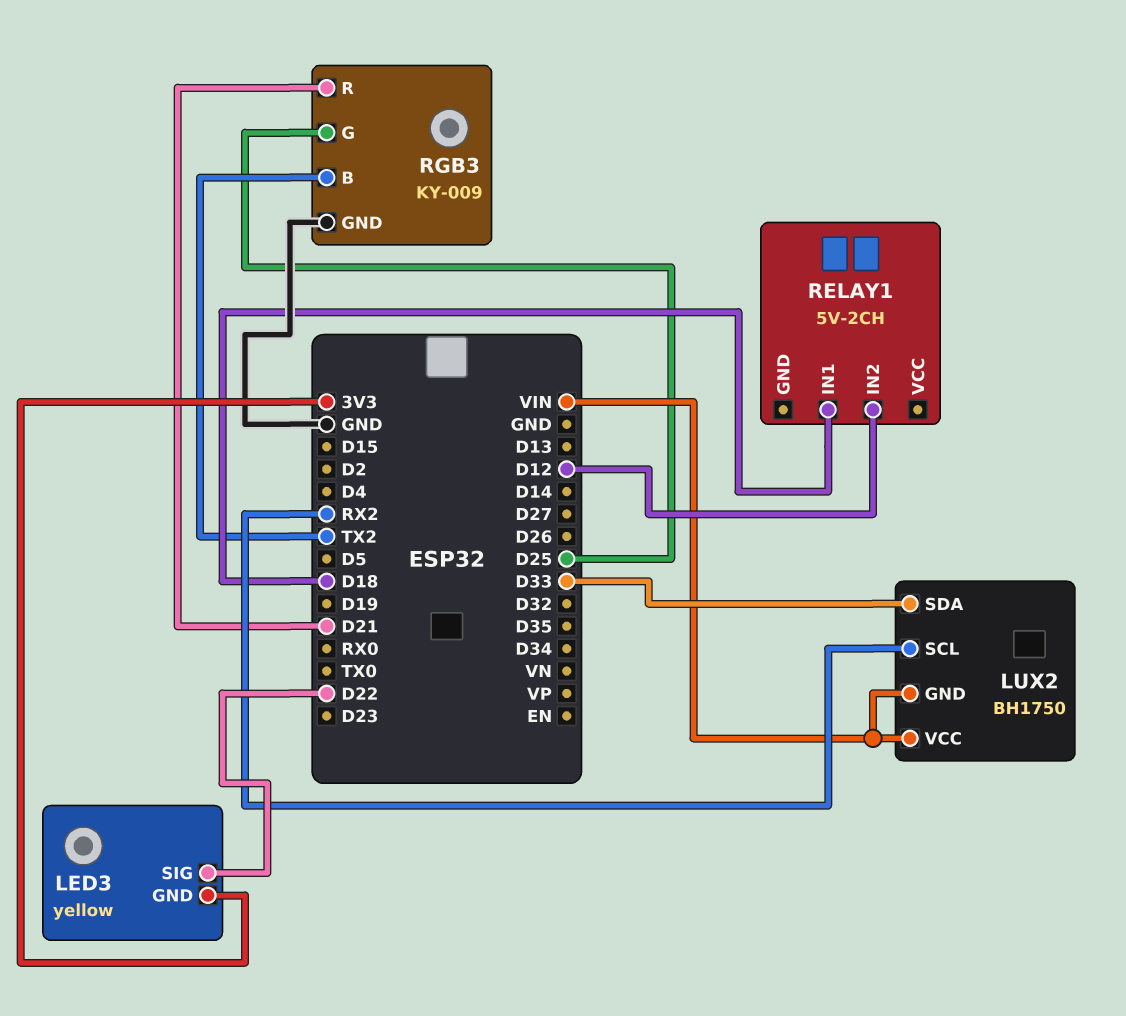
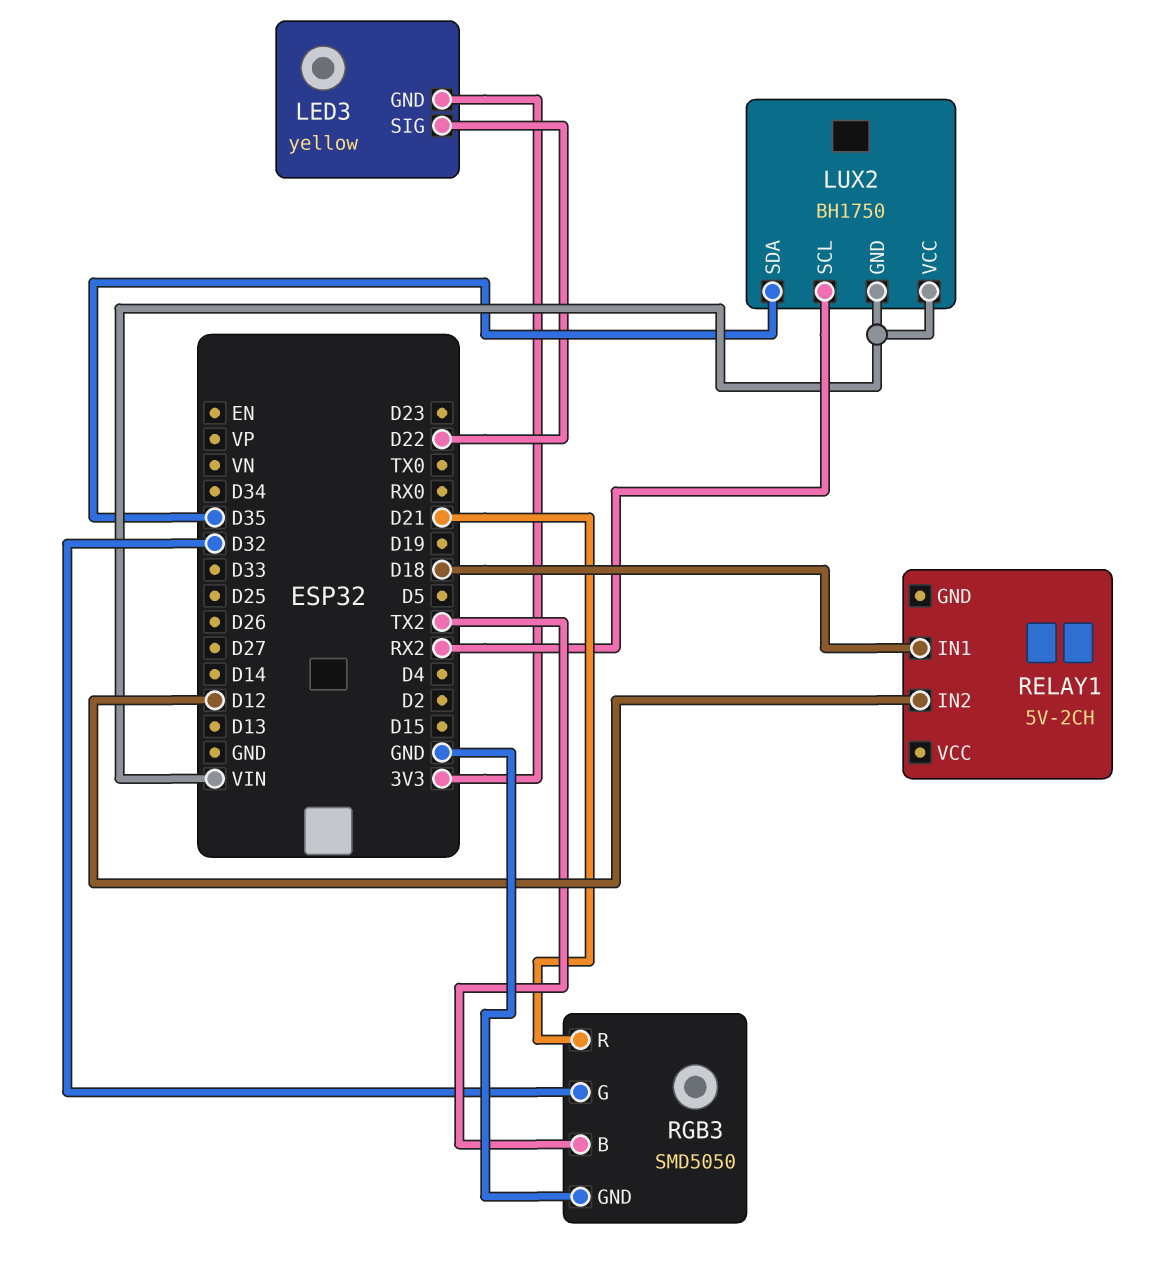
LUX2 pin SDA: D33 -> D35
RGB3: KY-009 -> SMD5050
RGB3 pin G: D25 -> D32

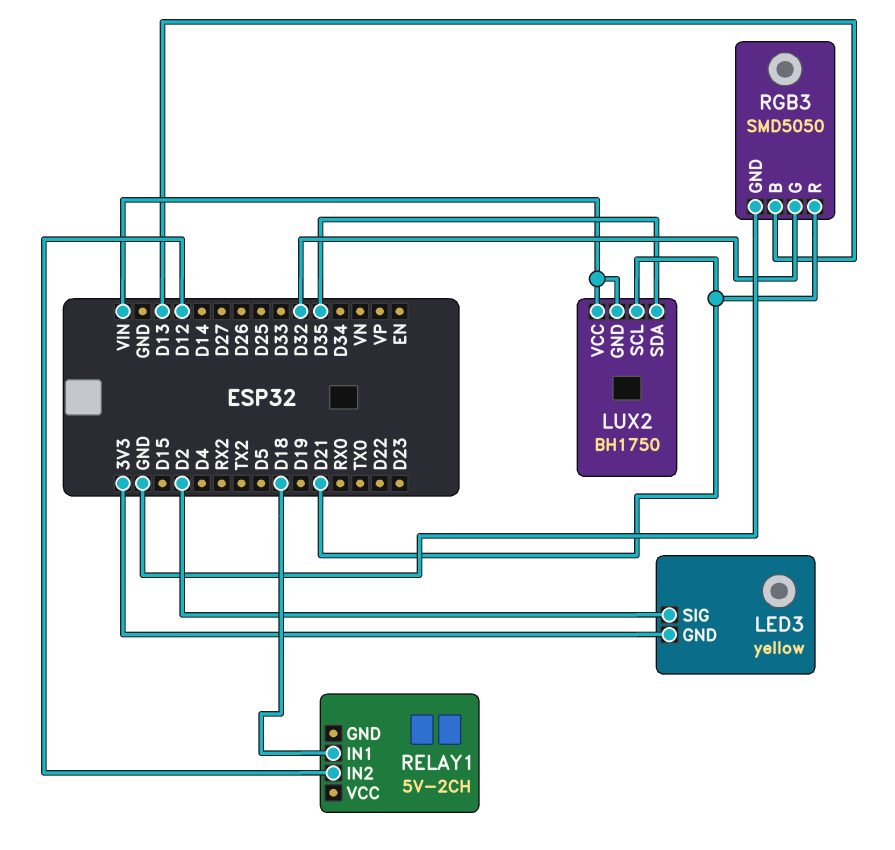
LED3 pin SIG: D22 -> D2
LUX2 pin SCL: RX2 -> D21
RGB3 pin B: TX2 -> D13

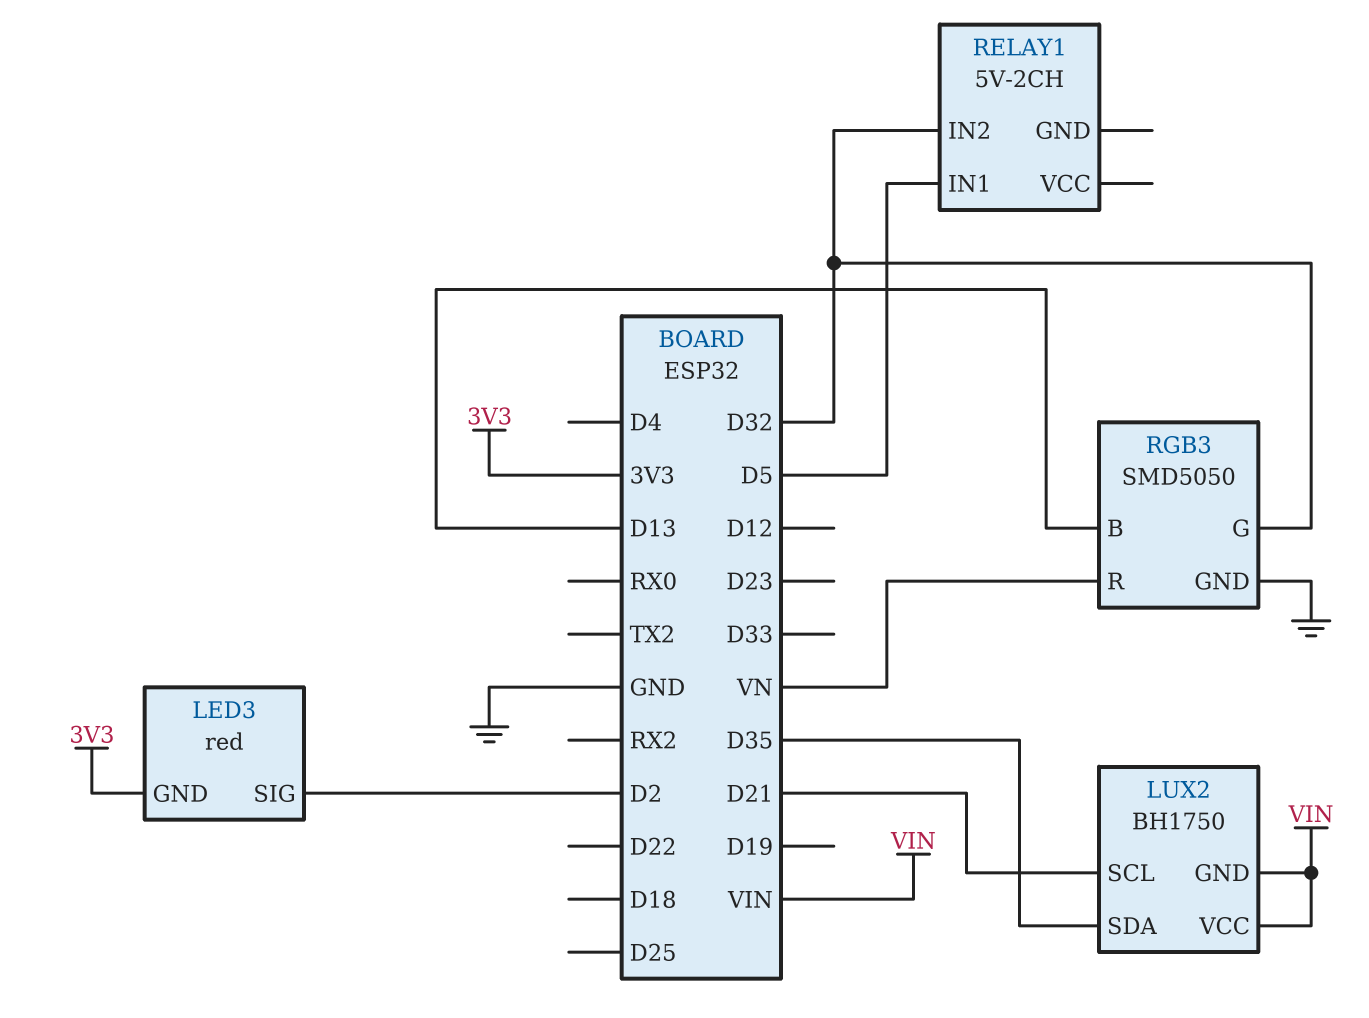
LED3: yellow -> red
RELAY1 pin IN1: D18 -> D5
RELAY1 pin IN2: D12 -> D32
RGB3 pin R: D21 -> VN

